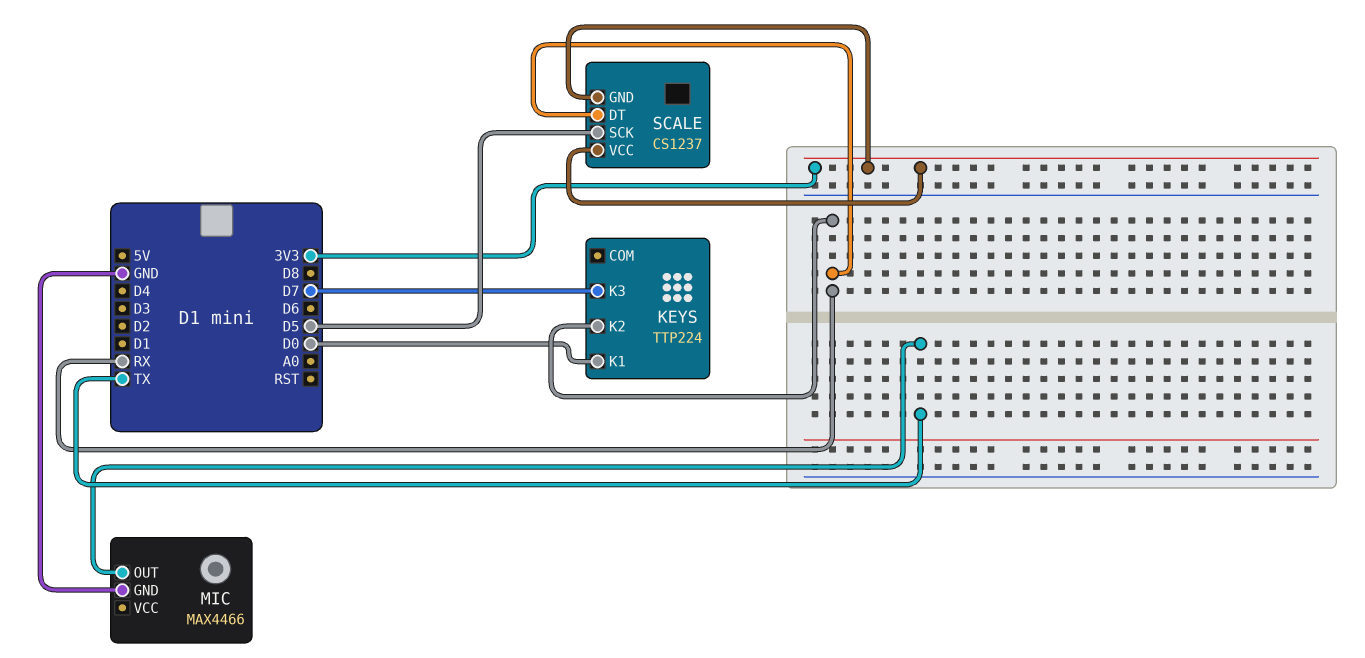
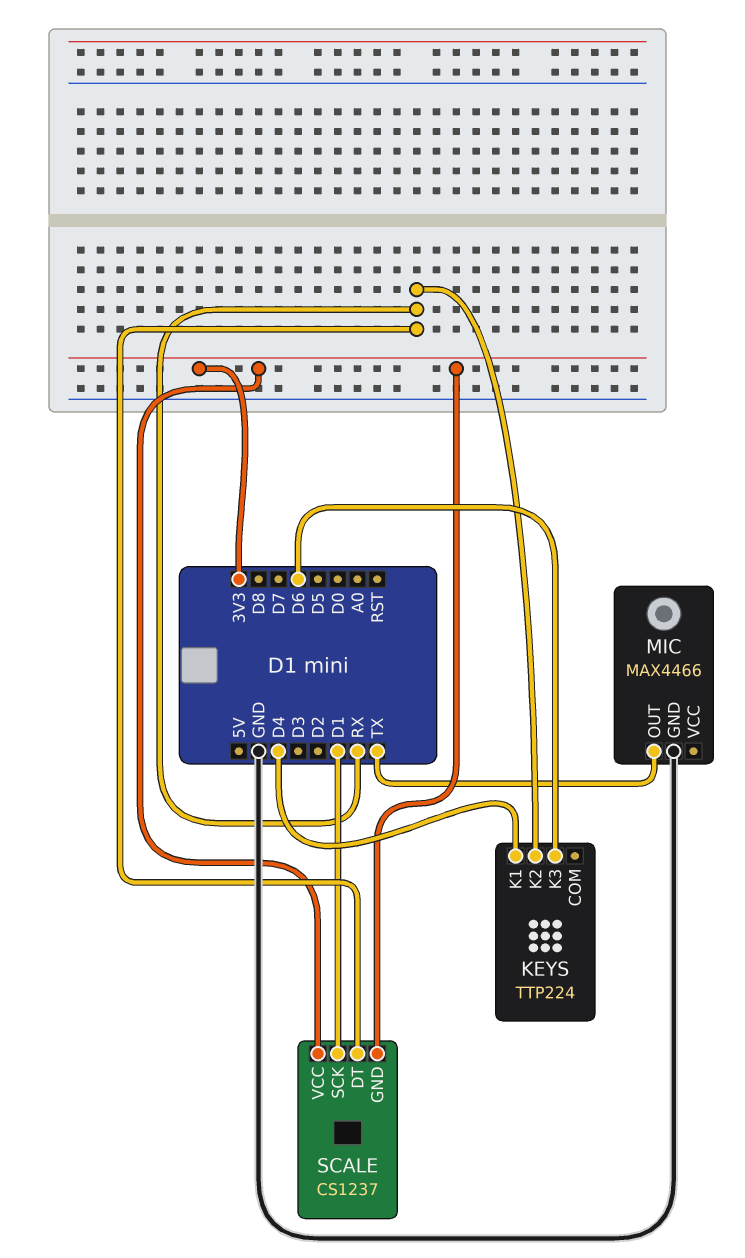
KEYS pin K1: D0 -> D4
KEYS pin K3: D7 -> D6
SCALE pin SCK: D5 -> D1

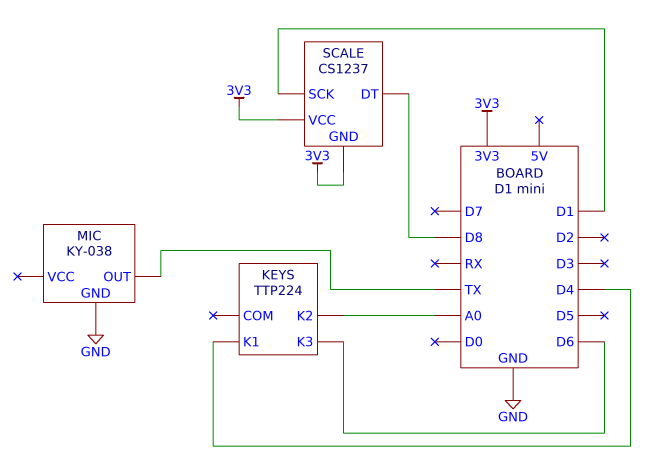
KEYS pin K2: RX -> A0
MIC: MAX4466 -> KY-038
SCALE pin DT: RX -> D8

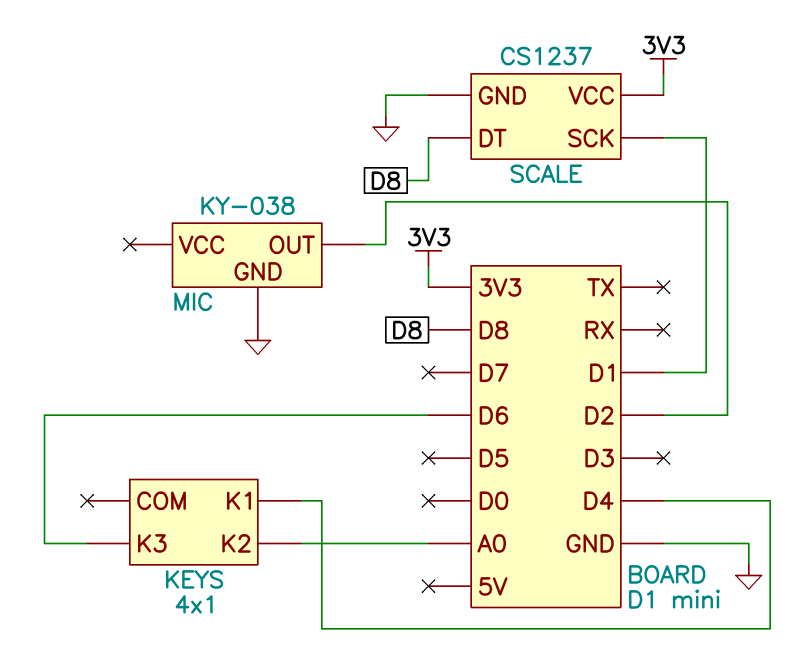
KEYS: TTP224 -> 4x1
MIC pin OUT: TX -> D2
SCALE pin GND: 3V3 -> GND

